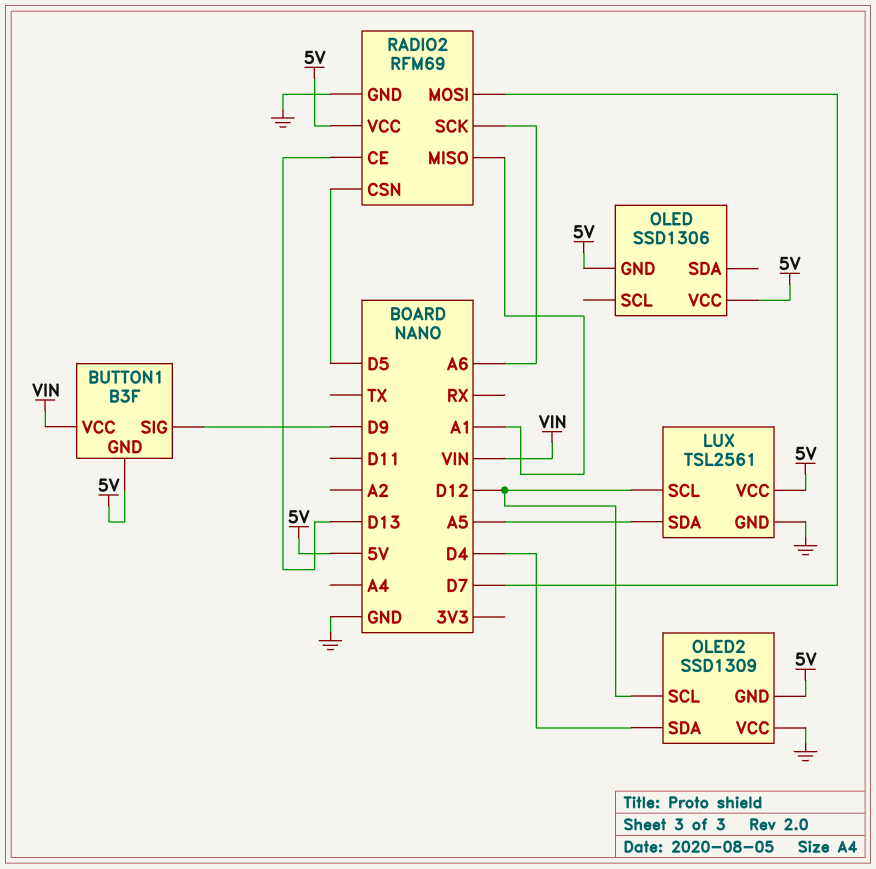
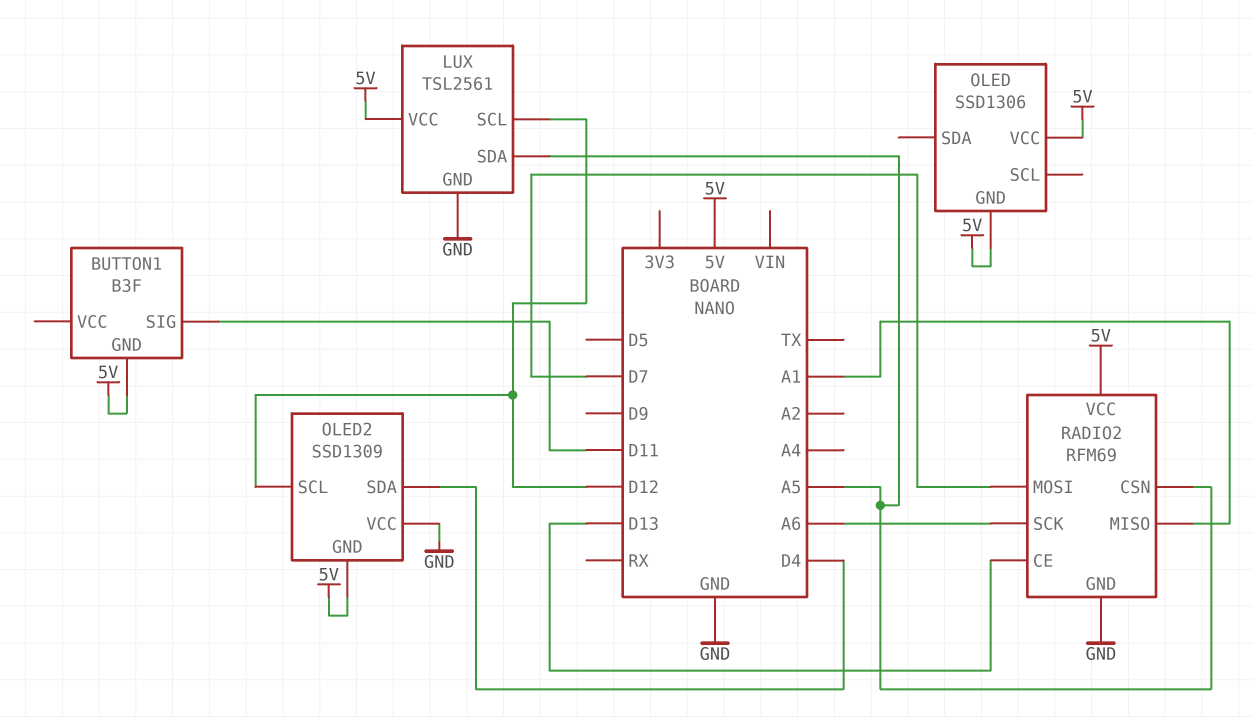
BUTTON1 pin SIG: D9 -> D11
BUTTON1 pin VCC: VIN -> none
RADIO2 pin CSN: D5 -> A5

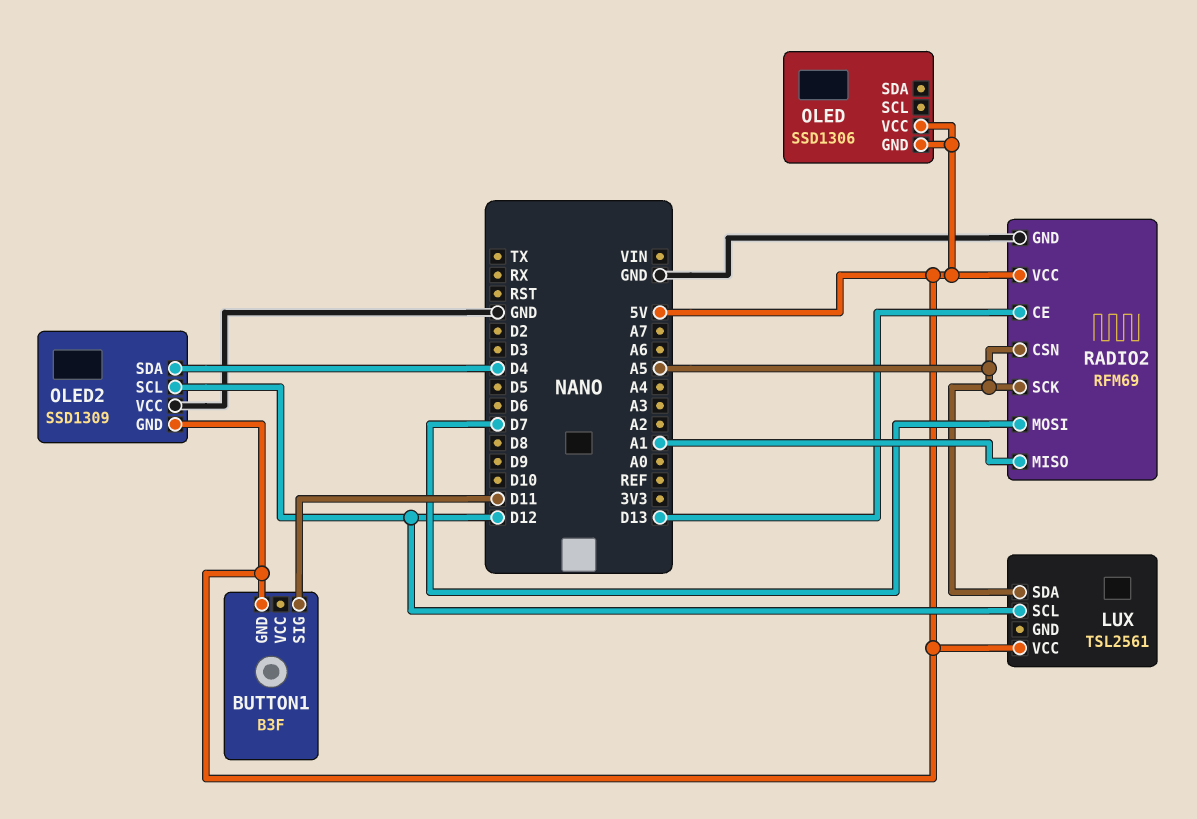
LUX pin GND: GND -> none
RADIO2 pin SCK: A6 -> A5

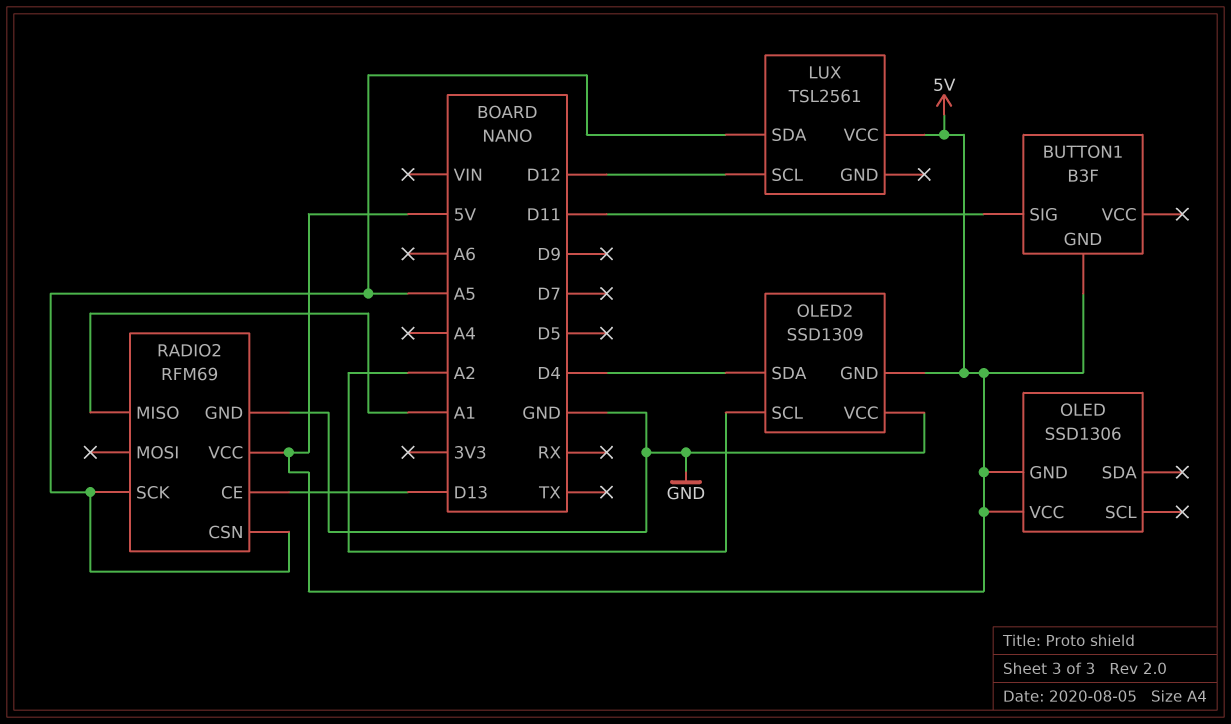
OLED2 pin SCL: D12 -> A2
RADIO2 pin MOSI: D7 -> none

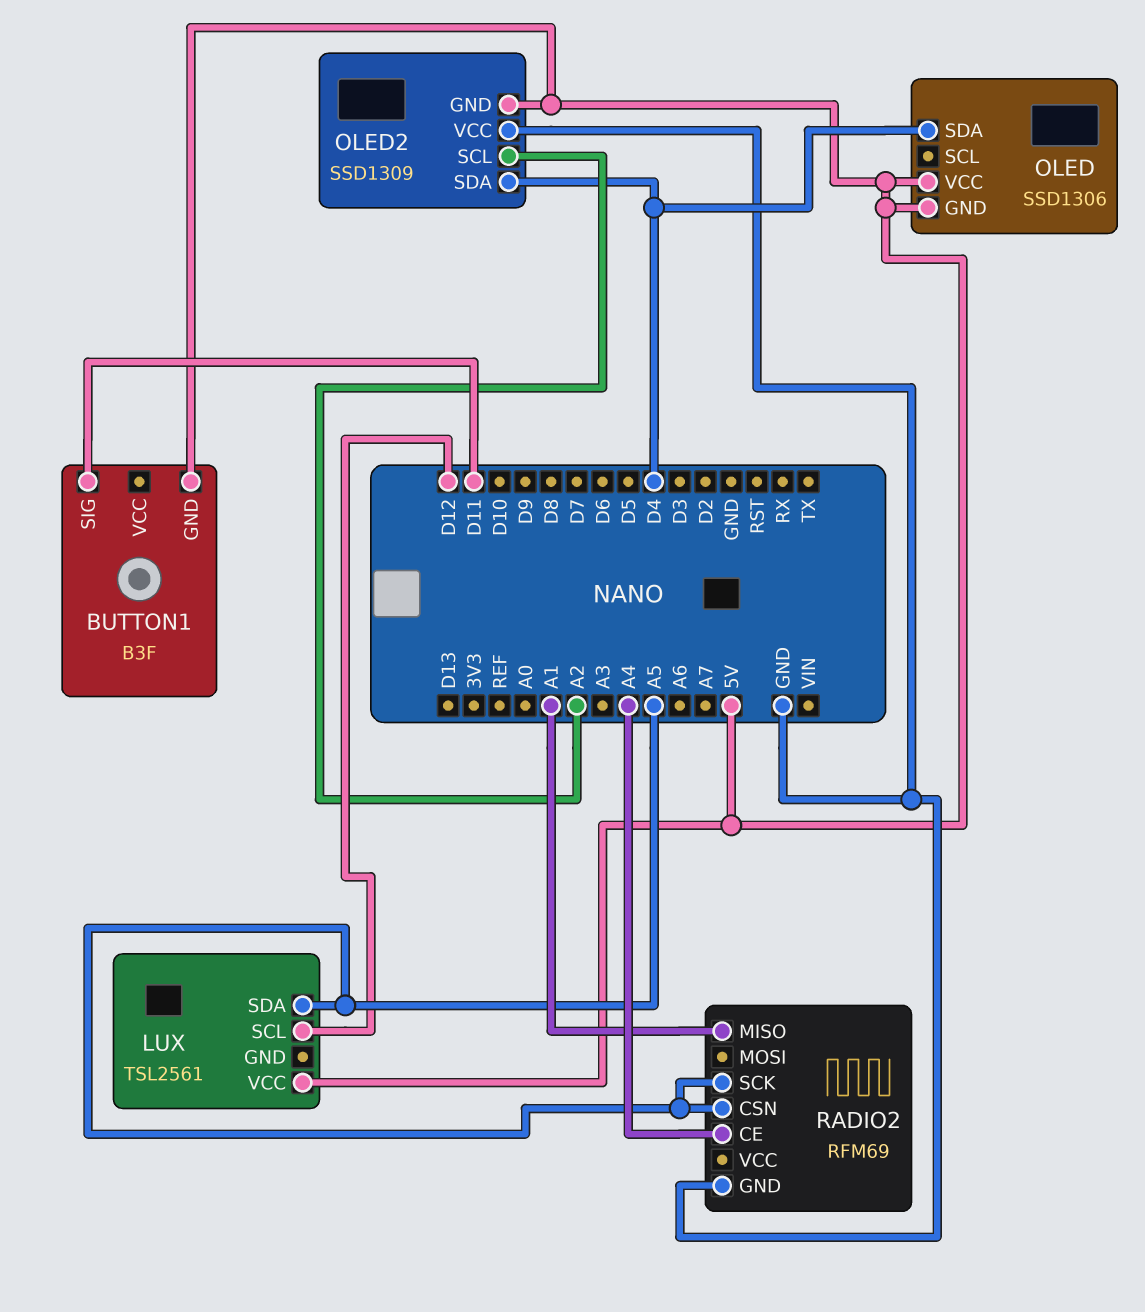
OLED pin SDA: none -> D4
RADIO2 pin CE: D13 -> A4
RADIO2 pin VCC: 5V -> none

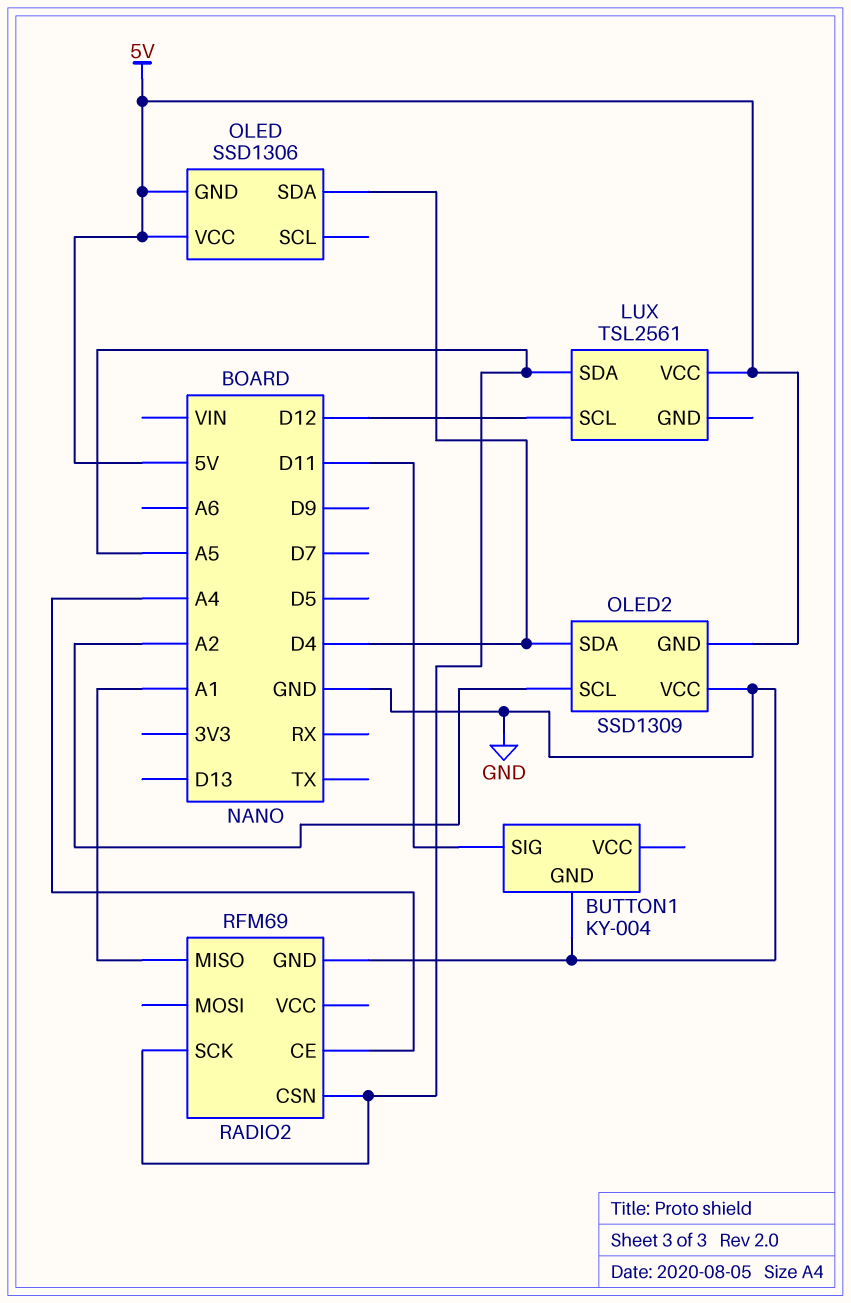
BUTTON1: B3F -> KY-004
BUTTON1 pin GND: 5V -> GND

